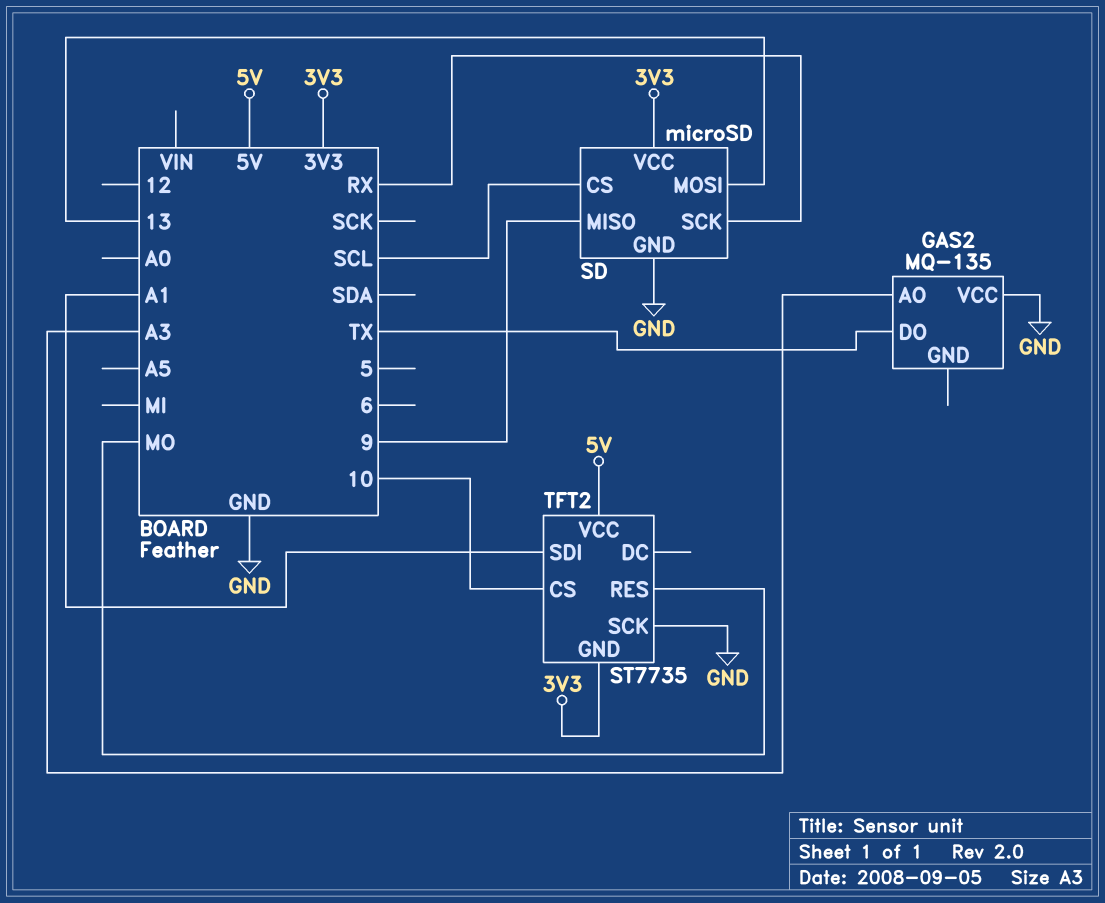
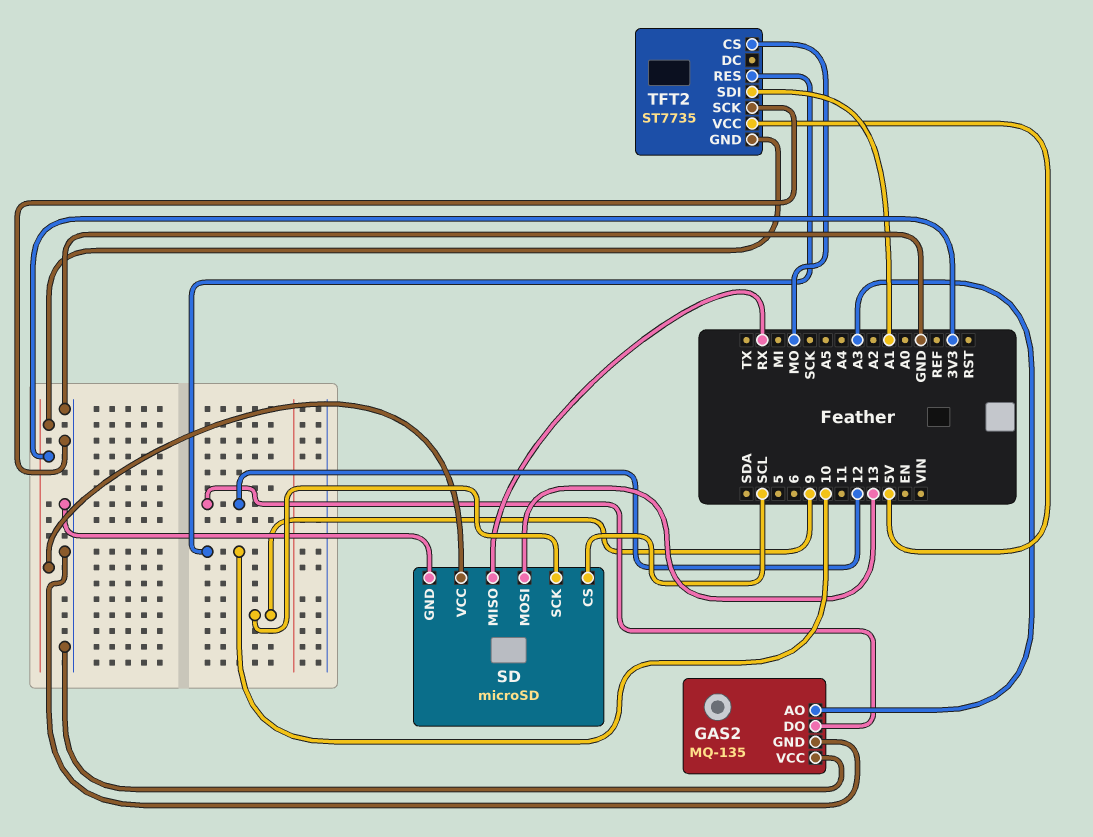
GAS2 pin DO: TX -> 12
GAS2 pin GND: none -> GND
SD pin MISO: 9 -> RX
SD pin SCK: RX -> 9
TFT2 pin CS: 10 -> MO
TFT2 pin RES: MO -> 10

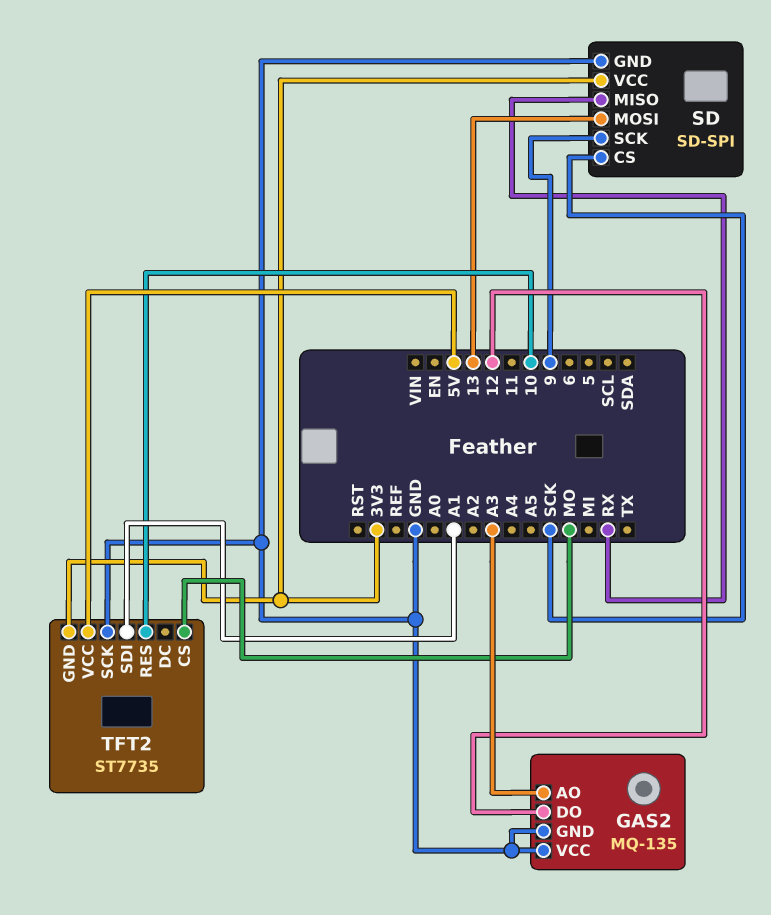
SD: microSD -> SD-SPI
SD pin CS: SCL -> SCK

